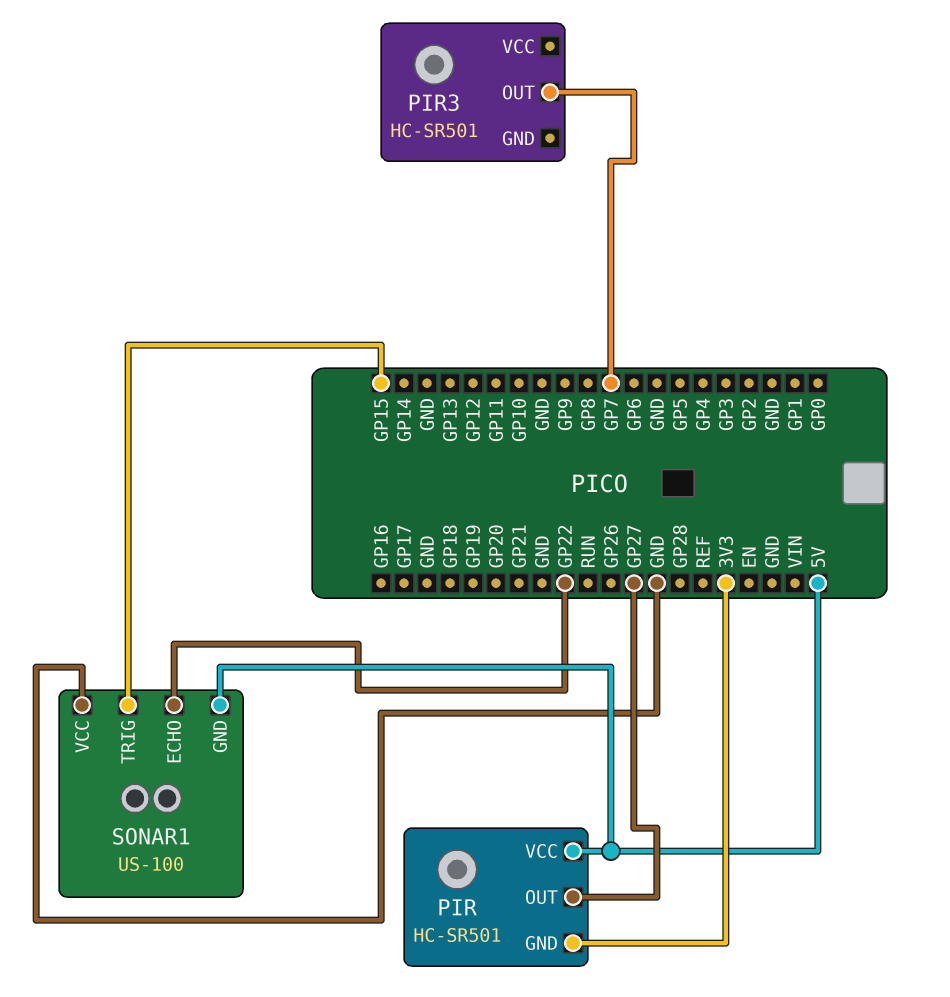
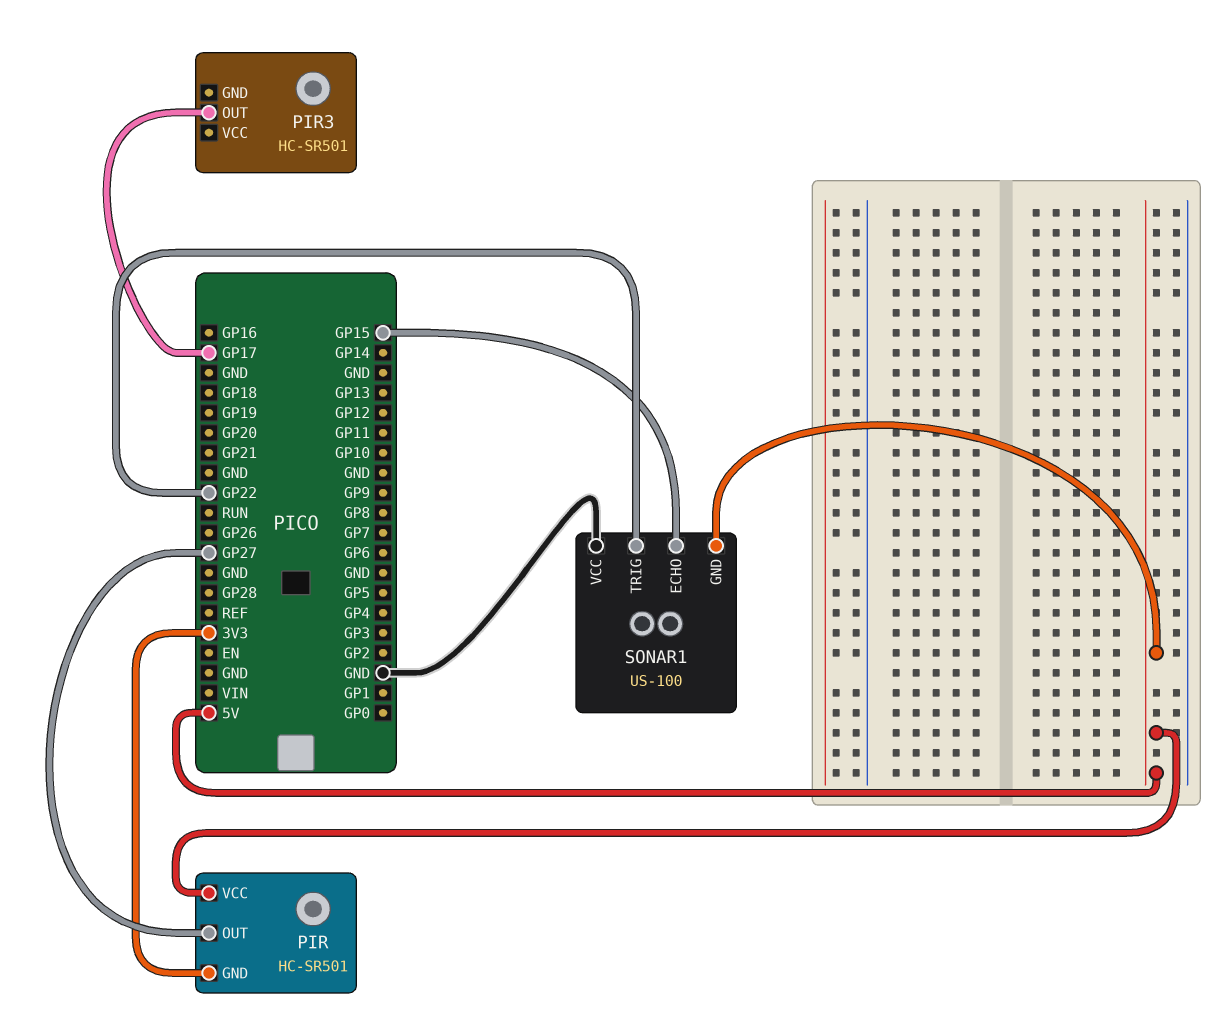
PIR3 pin OUT: GP7 -> GP17
SONAR1 pin ECHO: GP22 -> GP15
SONAR1 pin TRIG: GP15 -> GP22

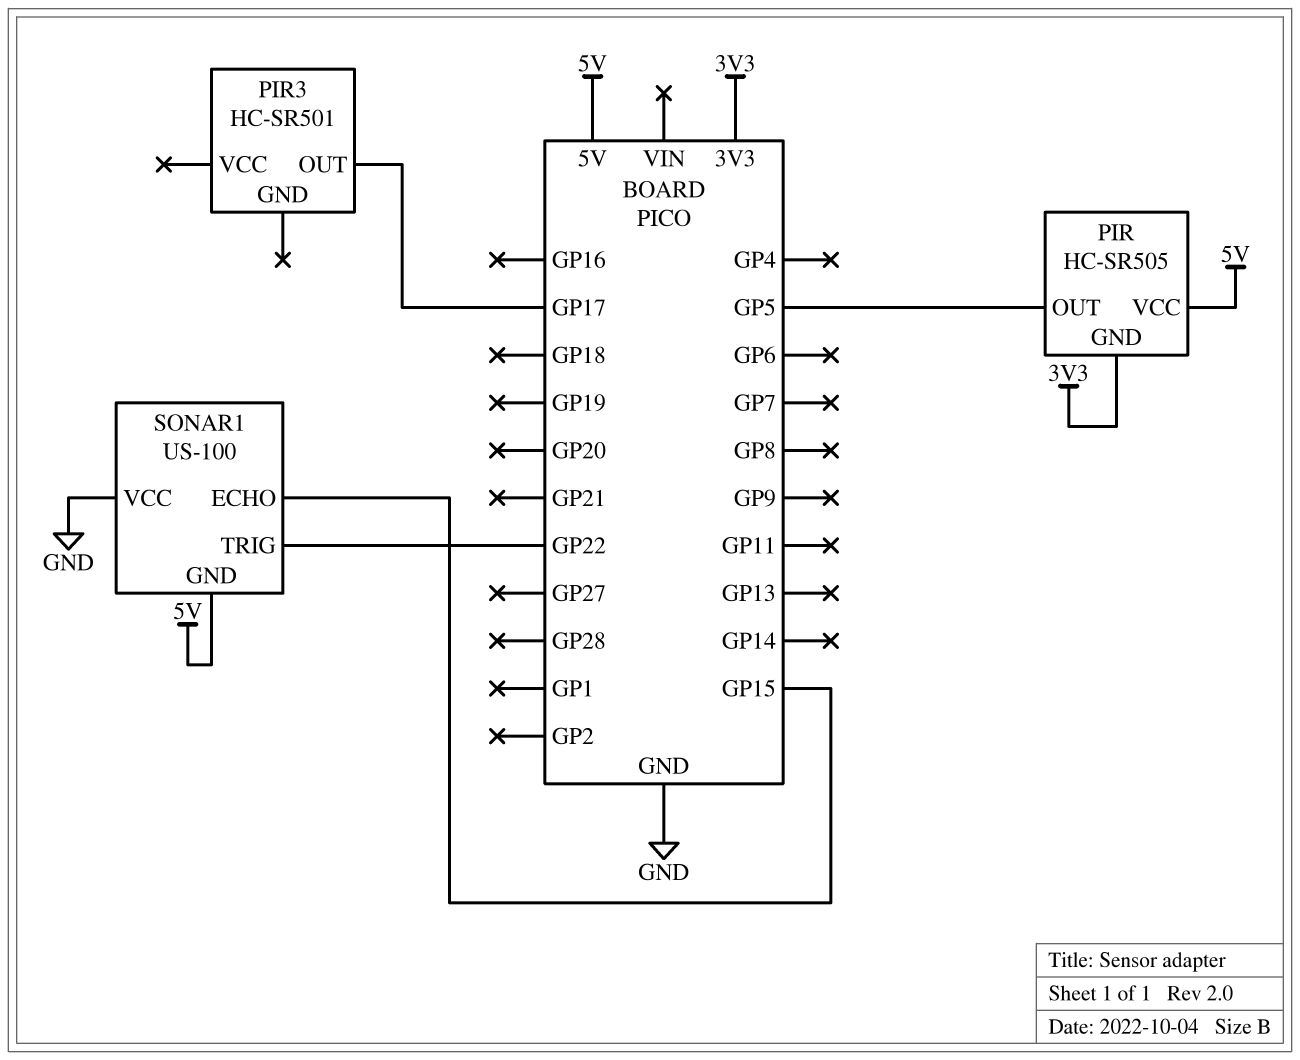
PIR: HC-SR501 -> HC-SR505
PIR pin OUT: GP27 -> GP5

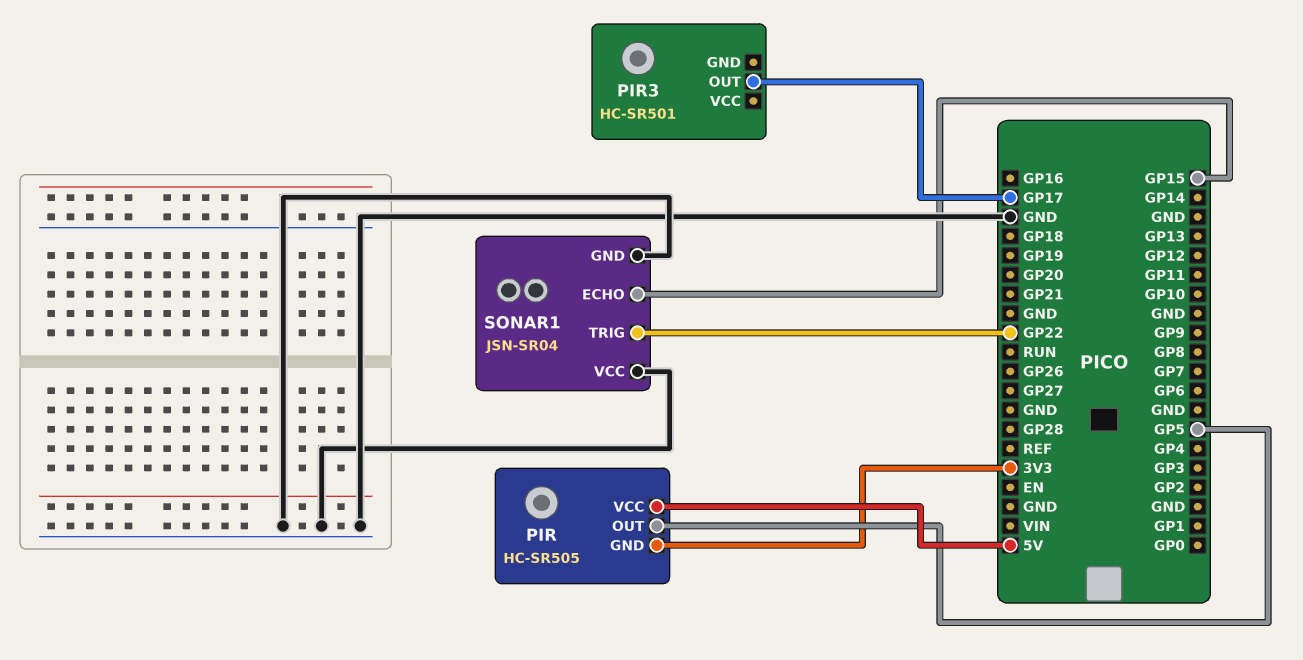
SONAR1: US-100 -> JSN-SR04
SONAR1 pin GND: 5V -> GND

